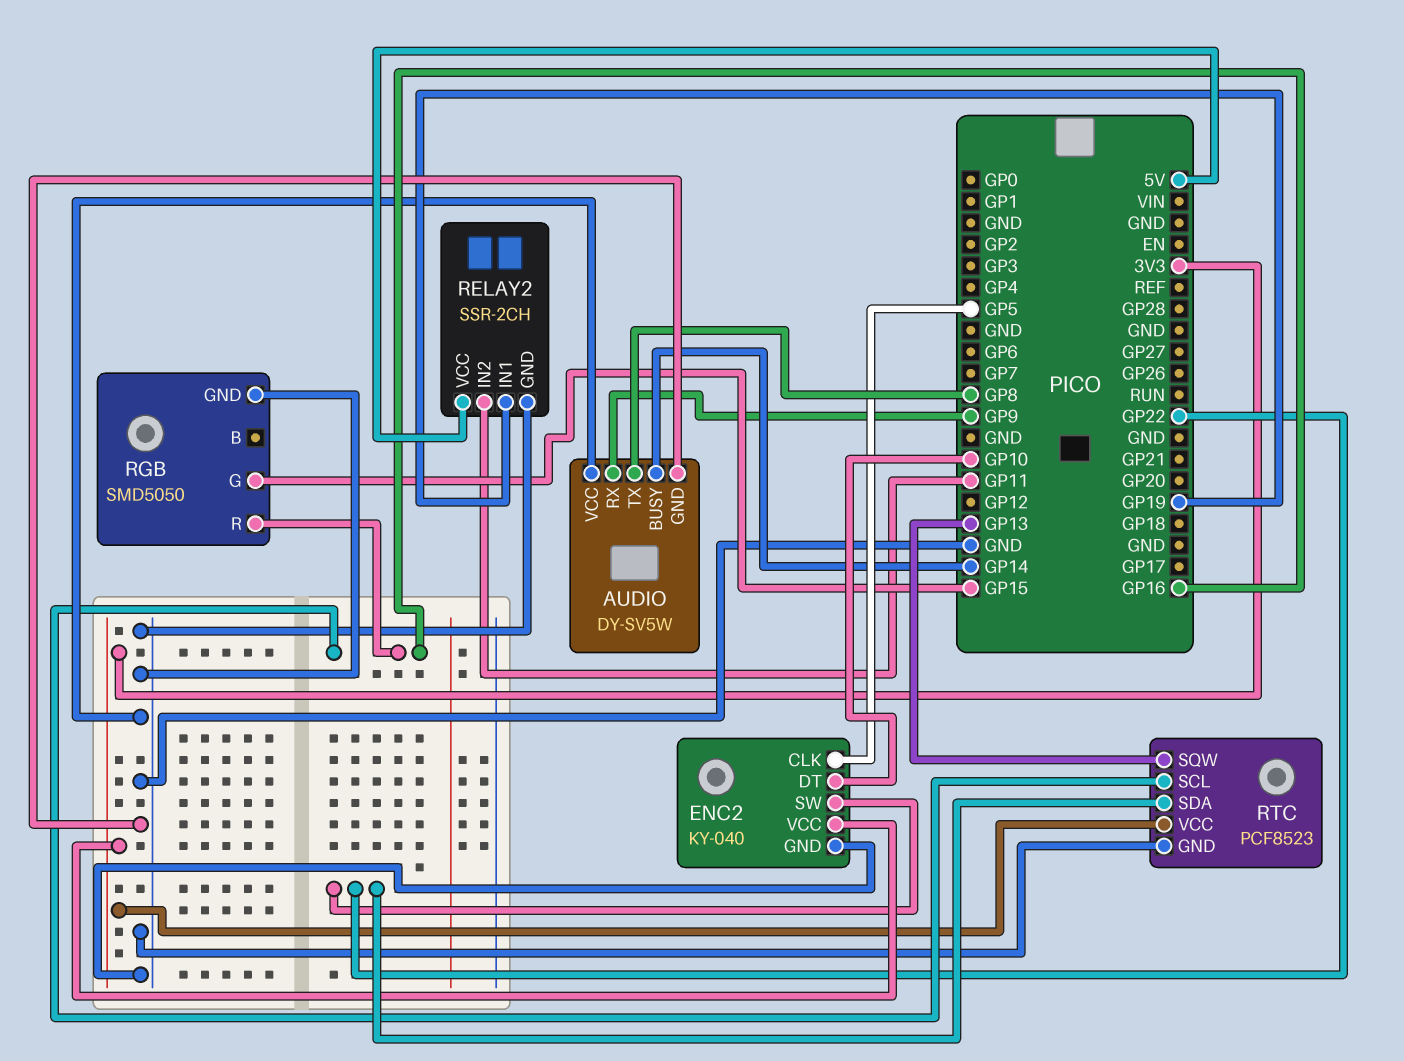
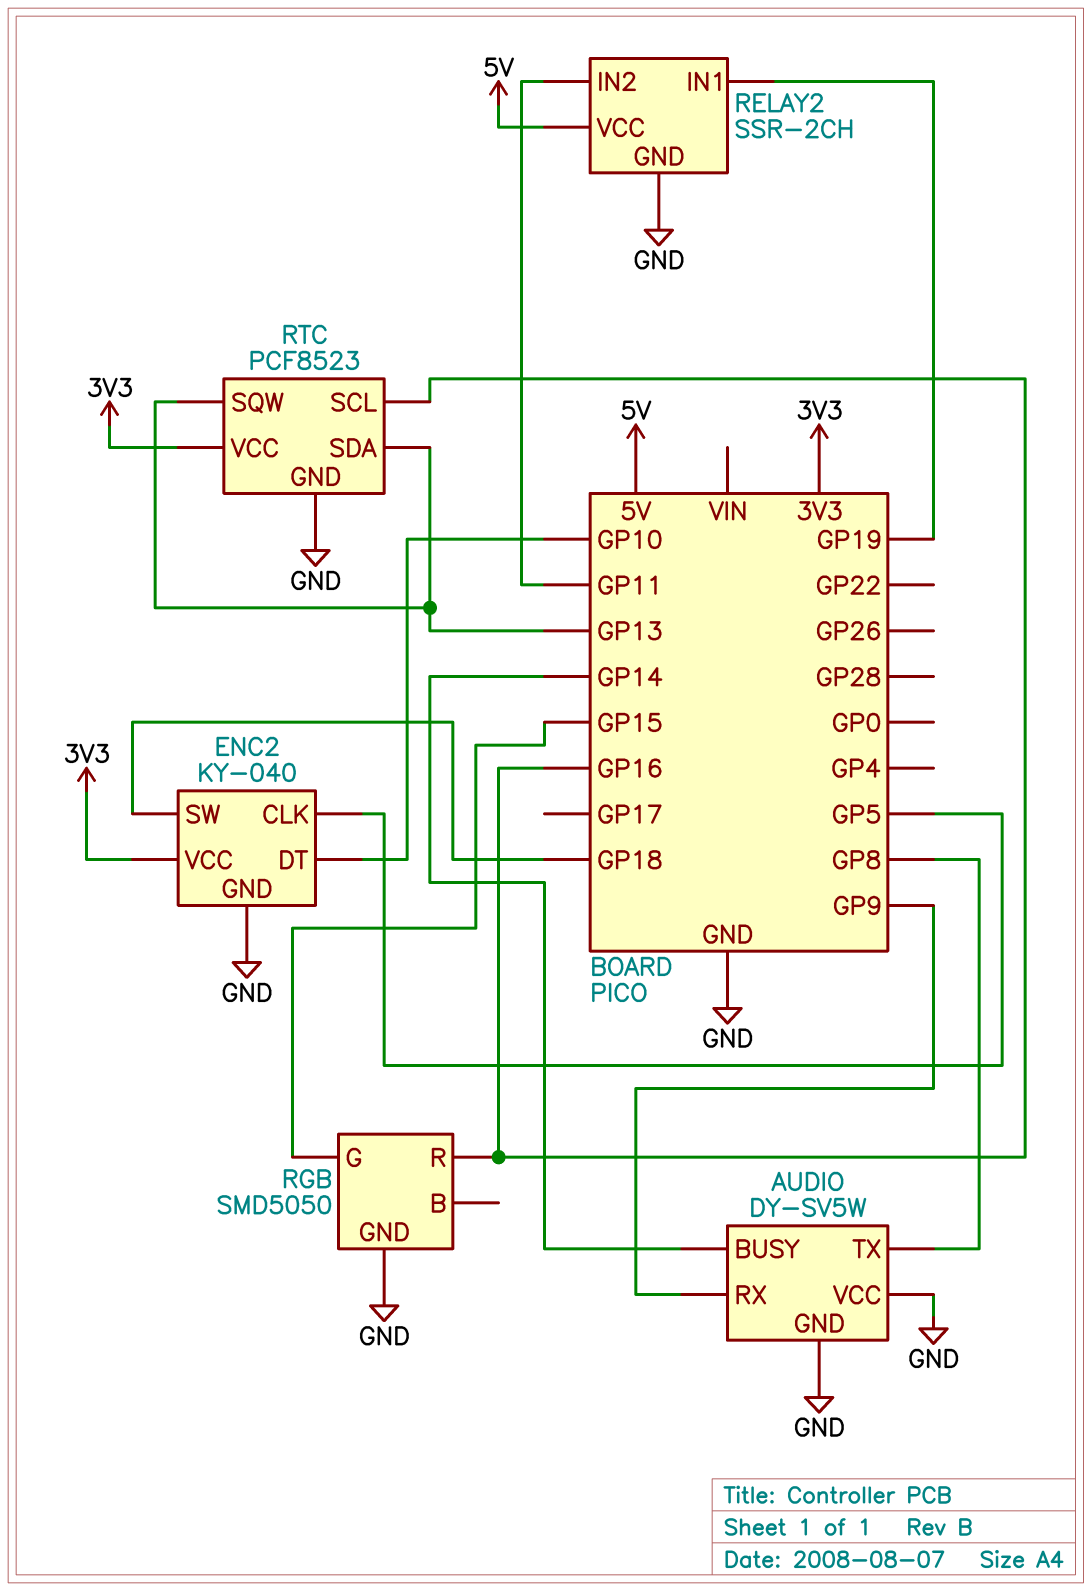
ENC2 pin SW: GP22 -> GP18
RTC pin SDA: GP22 -> GP13

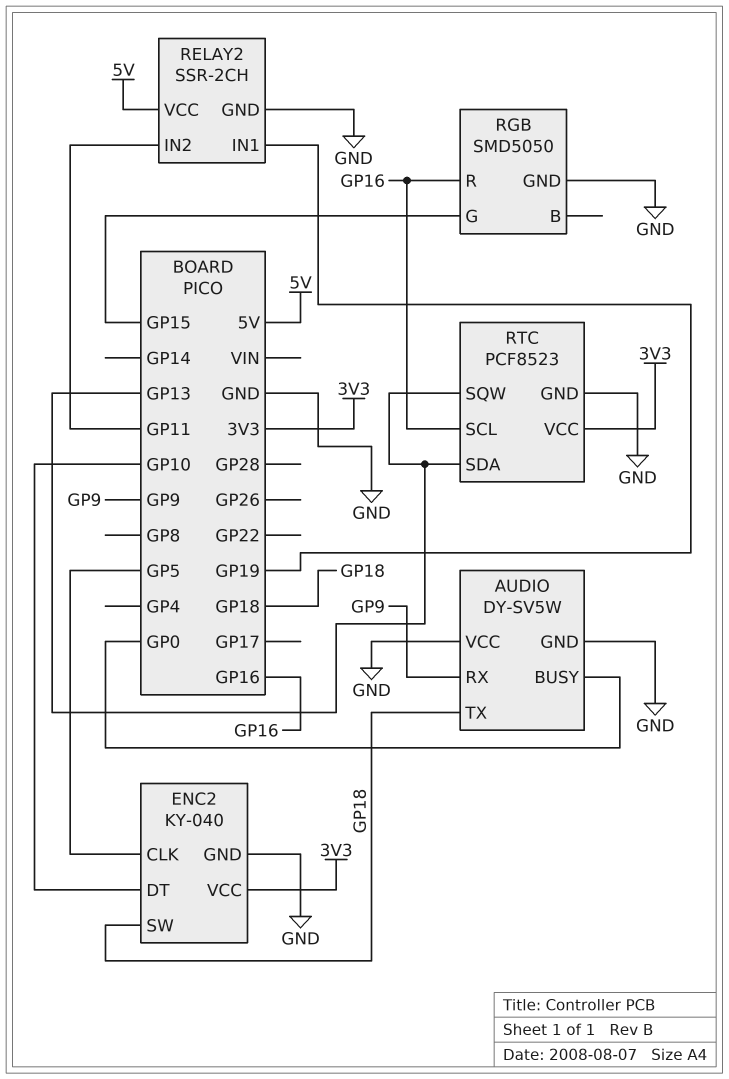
AUDIO pin BUSY: GP14 -> GP0
AUDIO pin TX: GP8 -> GP18

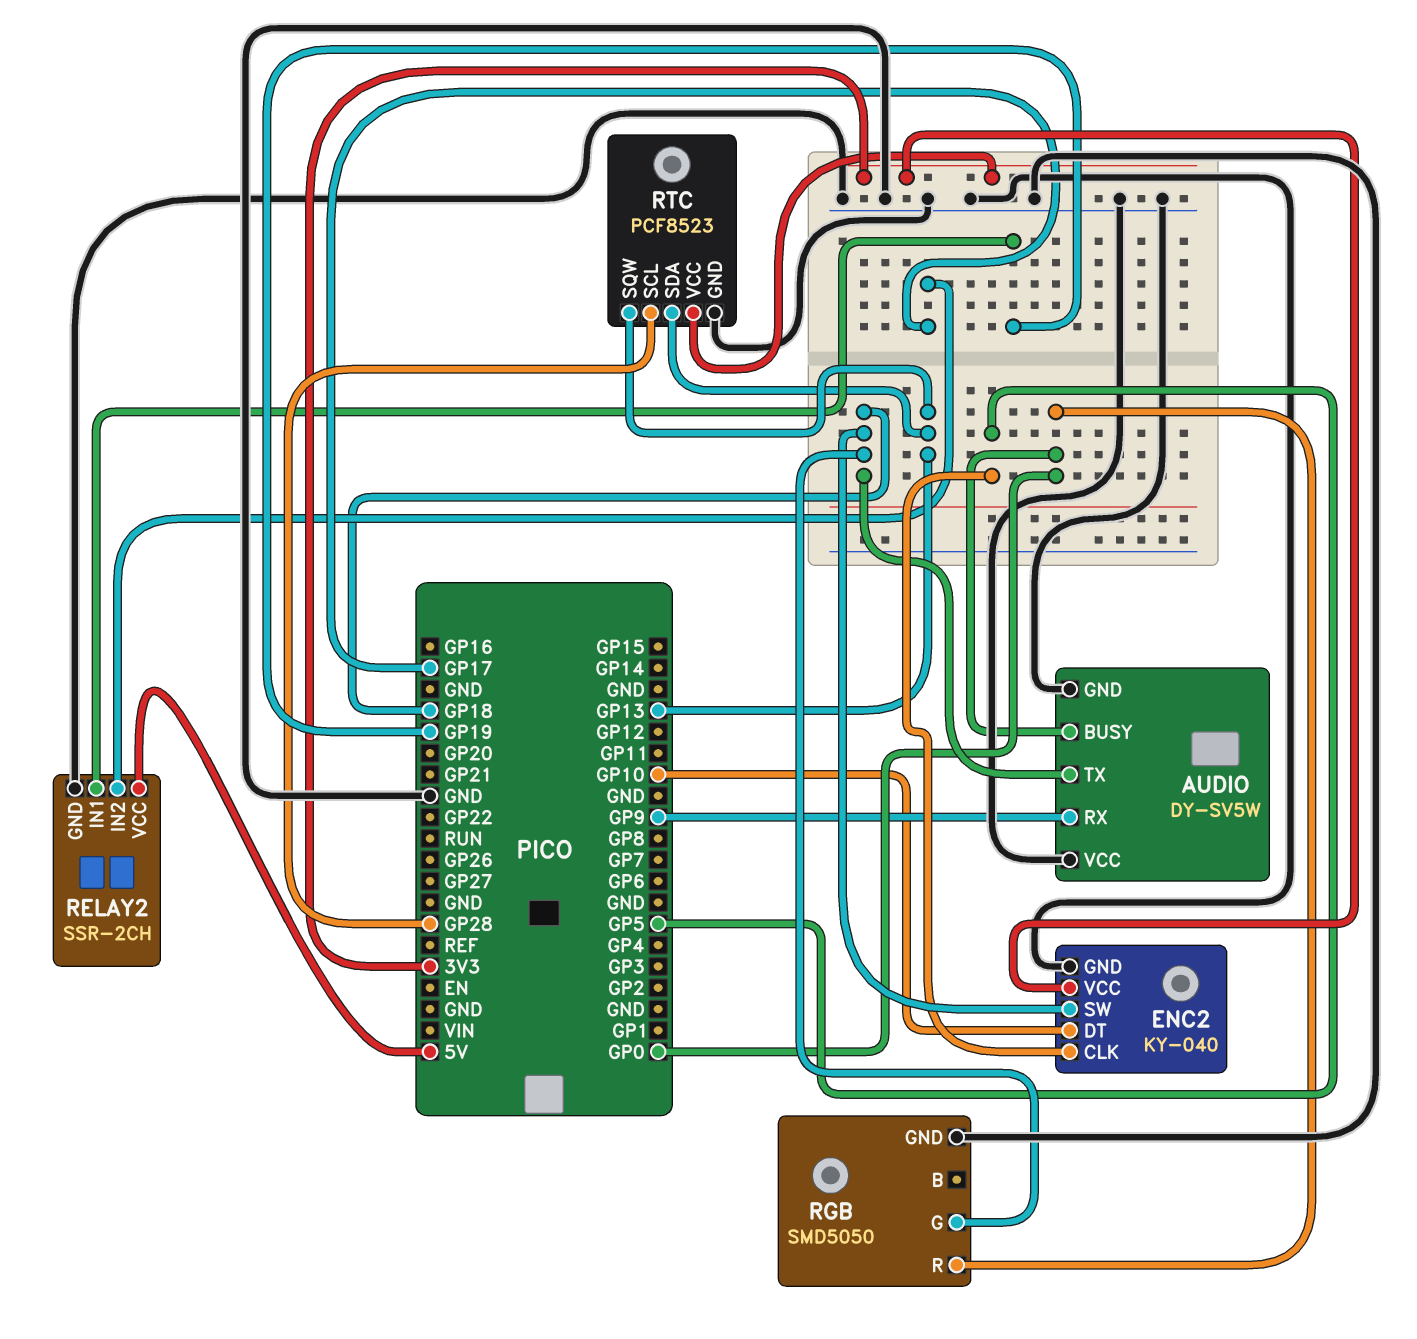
RELAY2 pin IN2: GP11 -> GP17
RGB pin G: GP15 -> GP18
RGB pin R: GP16 -> GP0
RTC pin SCL: GP16 -> GP28

